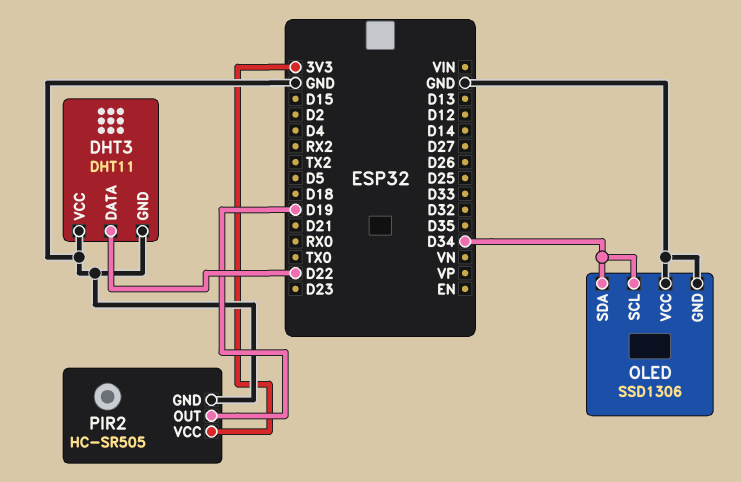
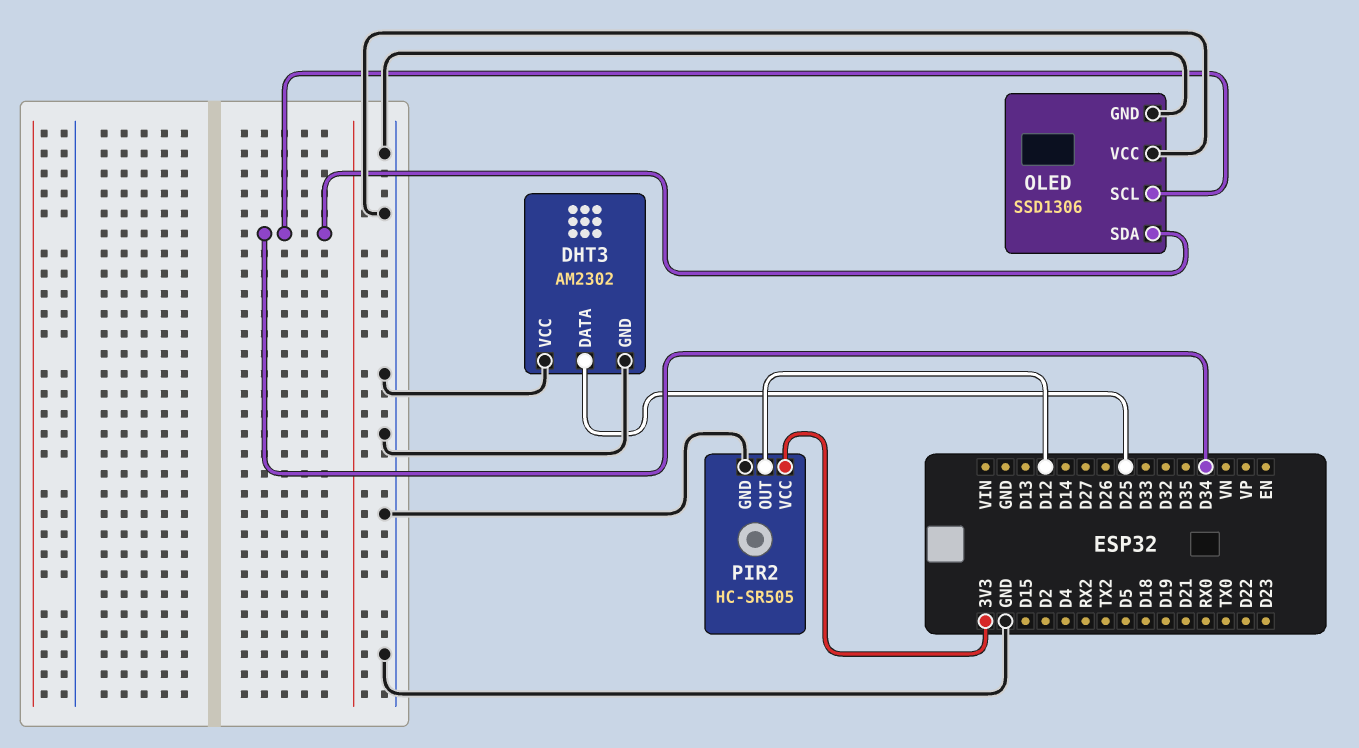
DHT3: DHT11 -> AM2302
DHT3 pin DATA: D22 -> D25
PIR2 pin OUT: D19 -> D12

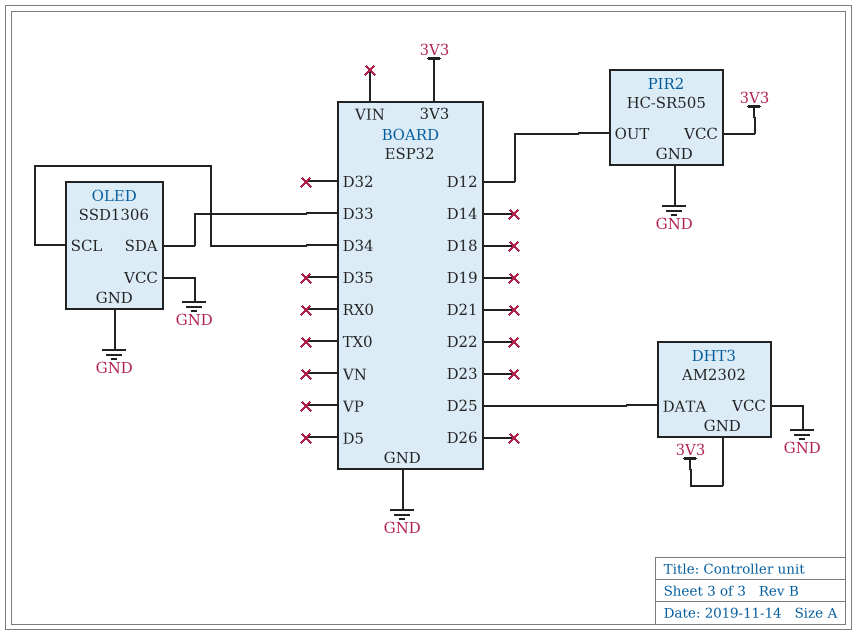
DHT3 pin GND: GND -> 3V3
OLED pin SDA: D34 -> D33

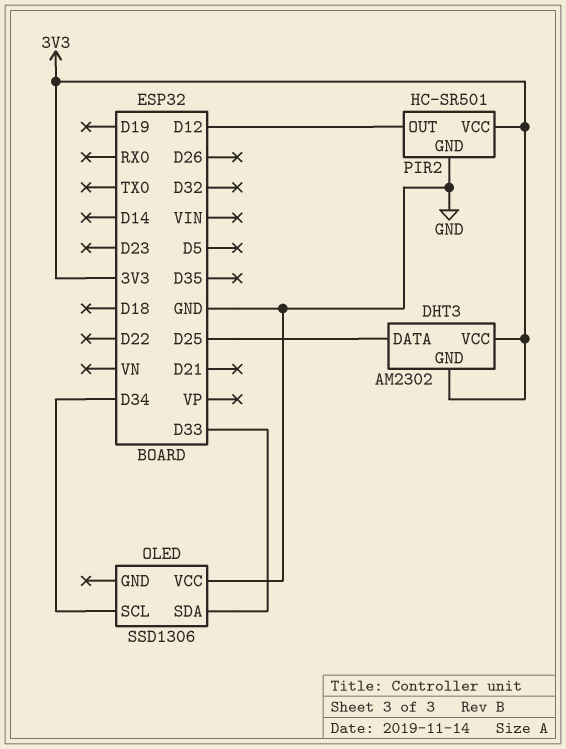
DHT3 pin VCC: GND -> 3V3
OLED pin GND: GND -> none
PIR2: HC-SR505 -> HC-SR501

